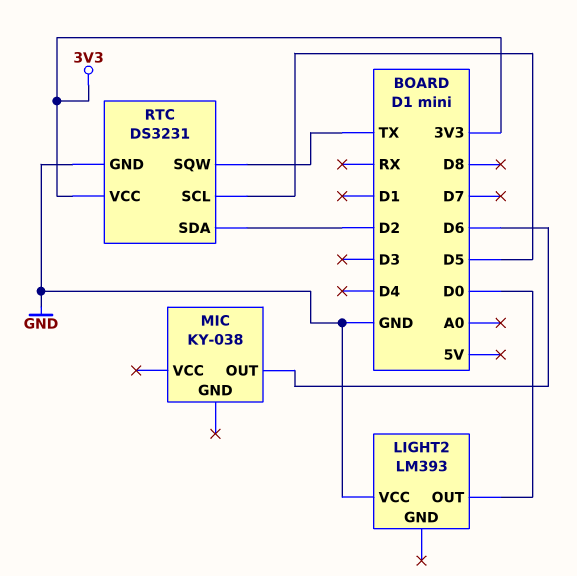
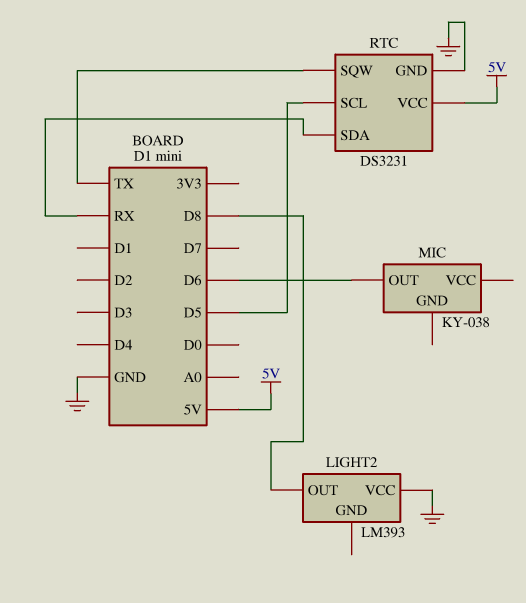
LIGHT2 pin OUT: D0 -> D8
RTC pin SDA: D2 -> RX
RTC pin VCC: 3V3 -> 5V

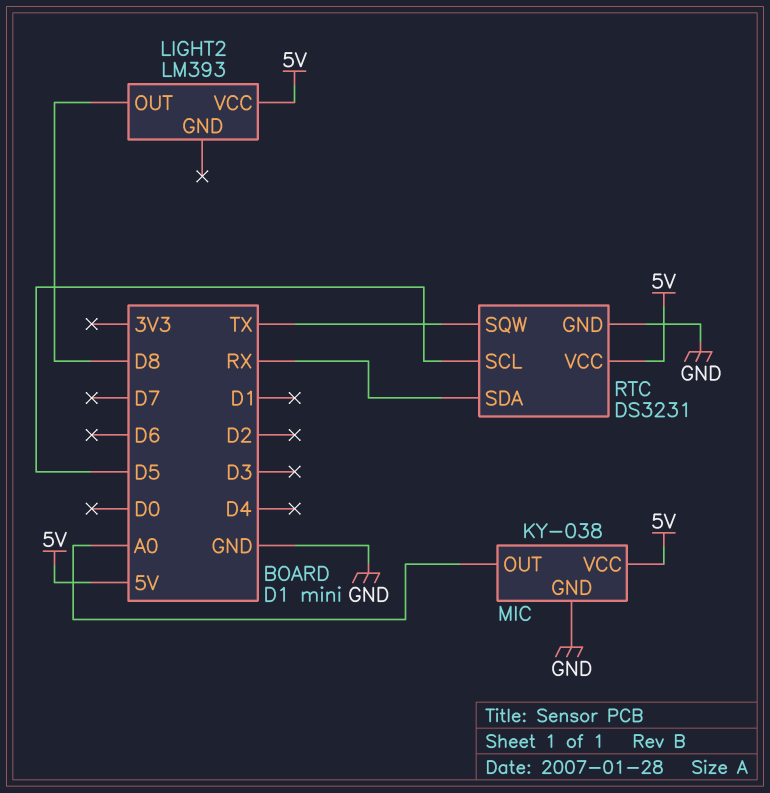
LIGHT2 pin VCC: GND -> 5V
MIC pin GND: none -> GND
MIC pin OUT: D6 -> A0
MIC pin VCC: none -> 5V

